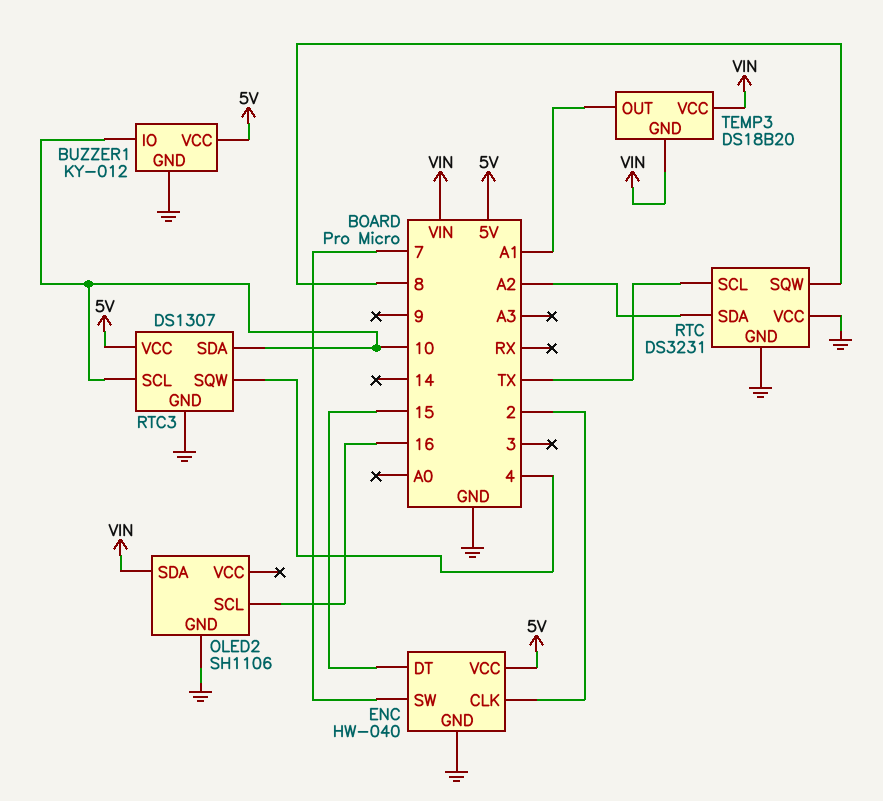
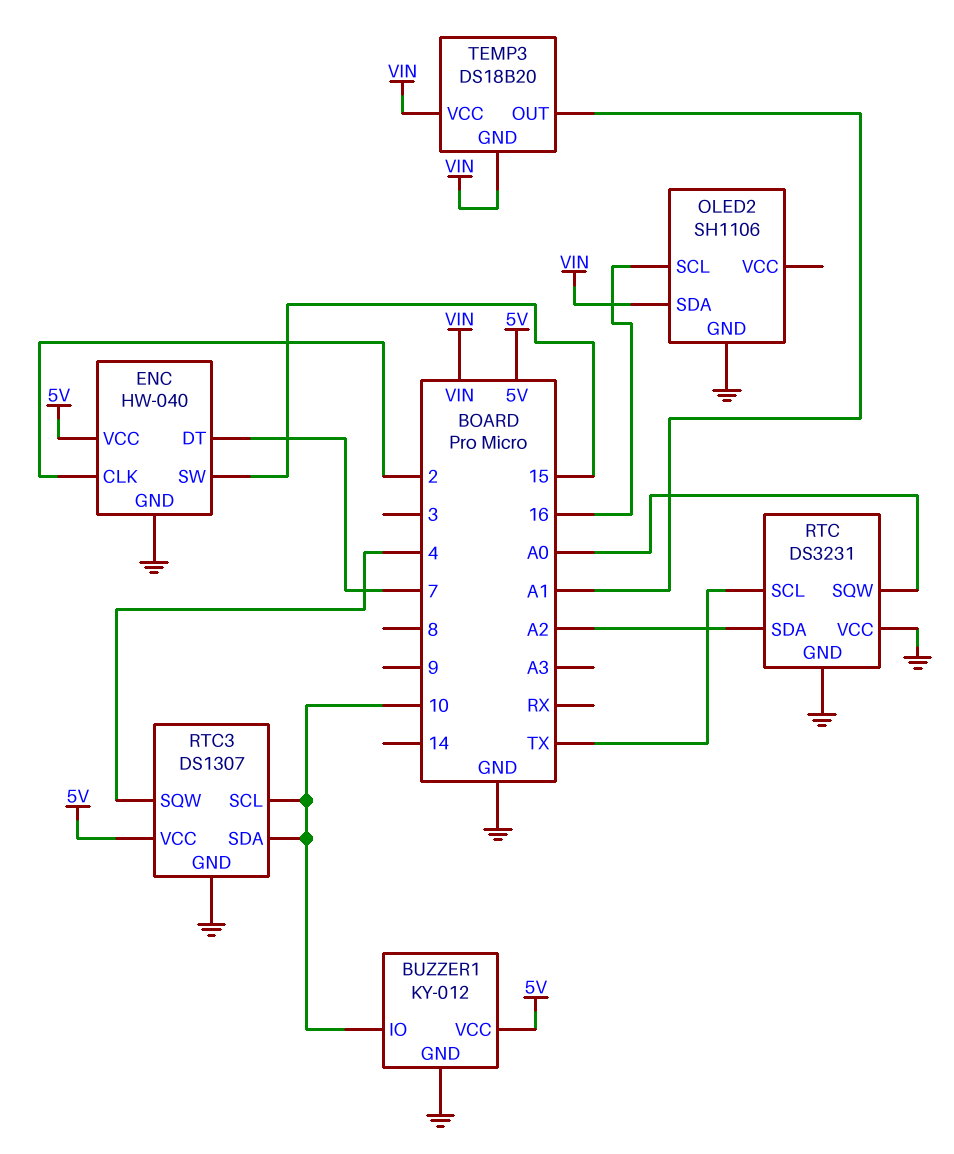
ENC pin DT: 15 -> 7
ENC pin SW: 7 -> 15
RTC pin SQW: 8 -> A0

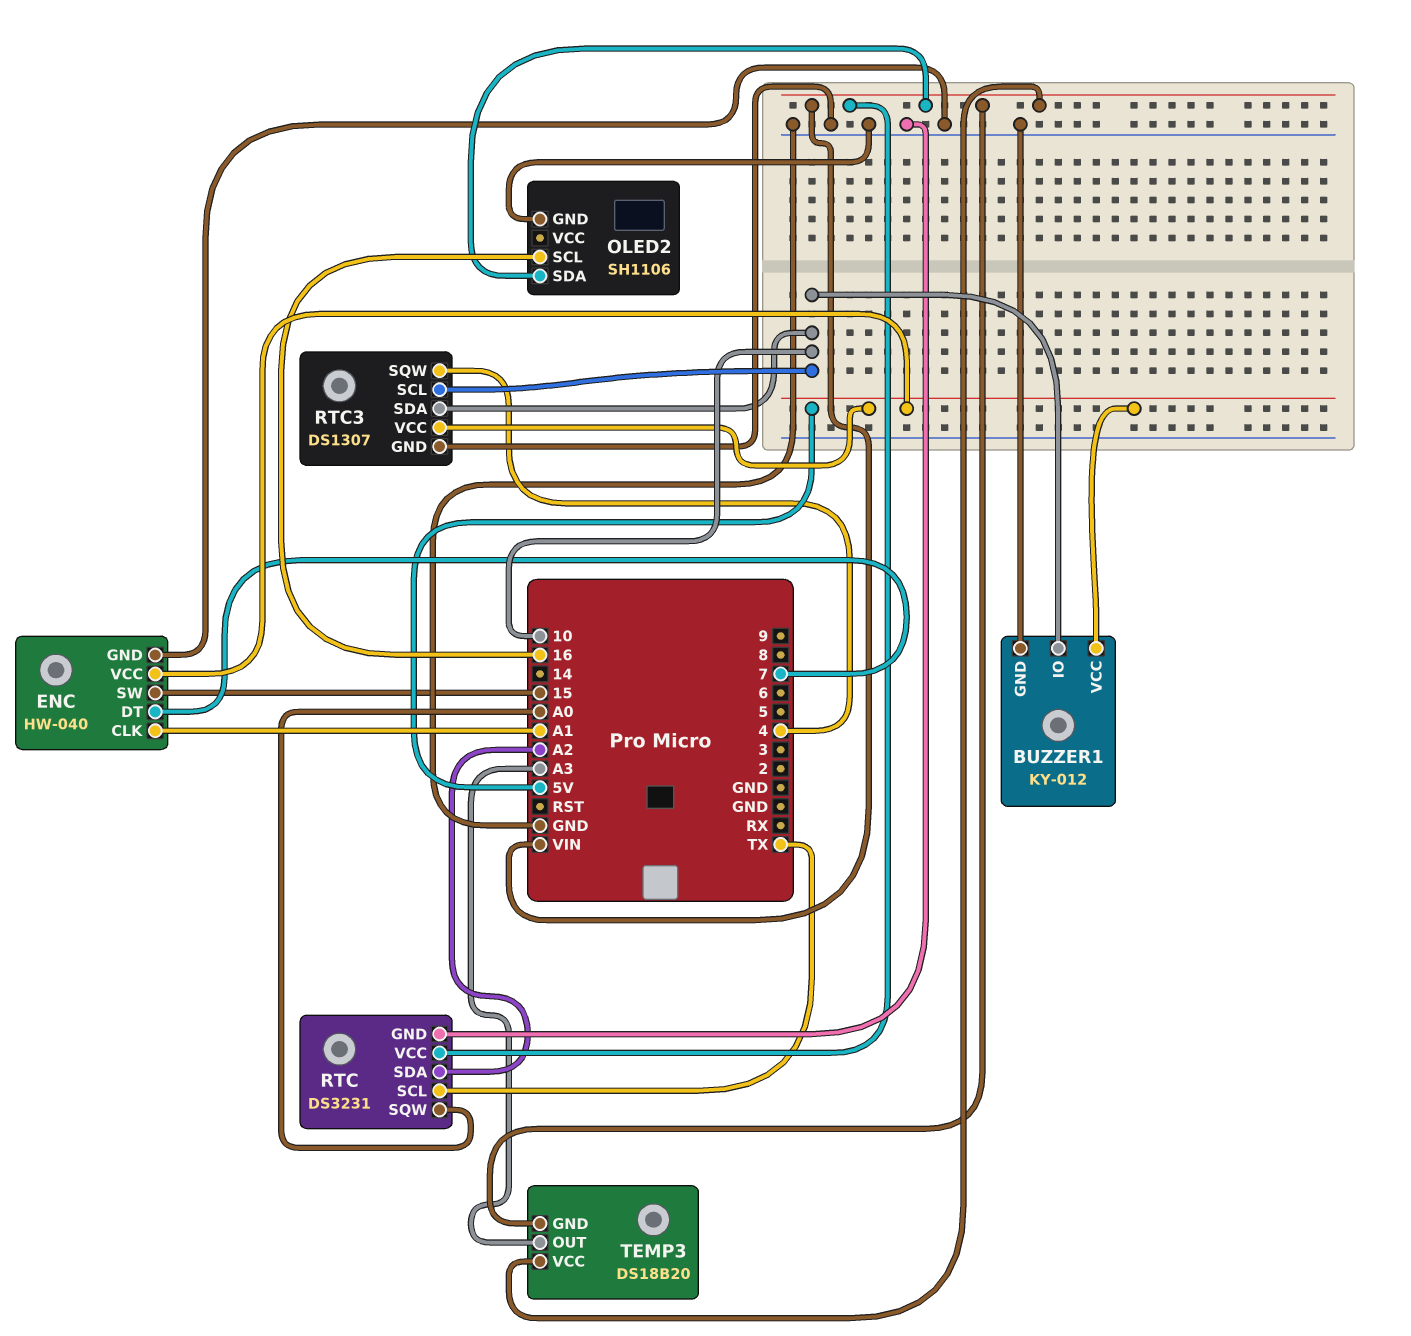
ENC pin CLK: 2 -> A1
RTC pin VCC: GND -> VIN
TEMP3 pin OUT: A1 -> A3

